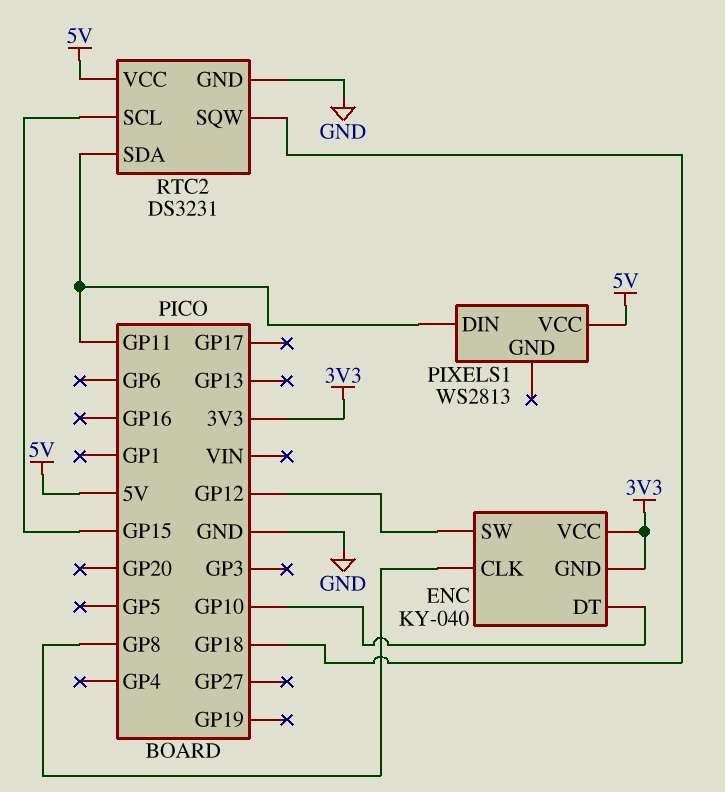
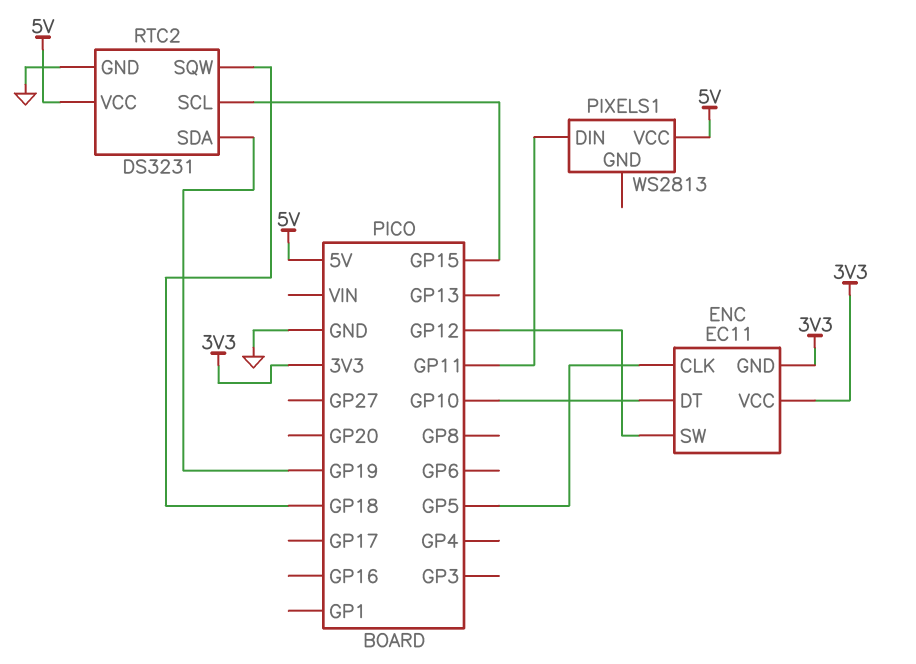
ENC: KY-040 -> EC11
ENC pin CLK: GP8 -> GP5
RTC2 pin SDA: GP11 -> GP19

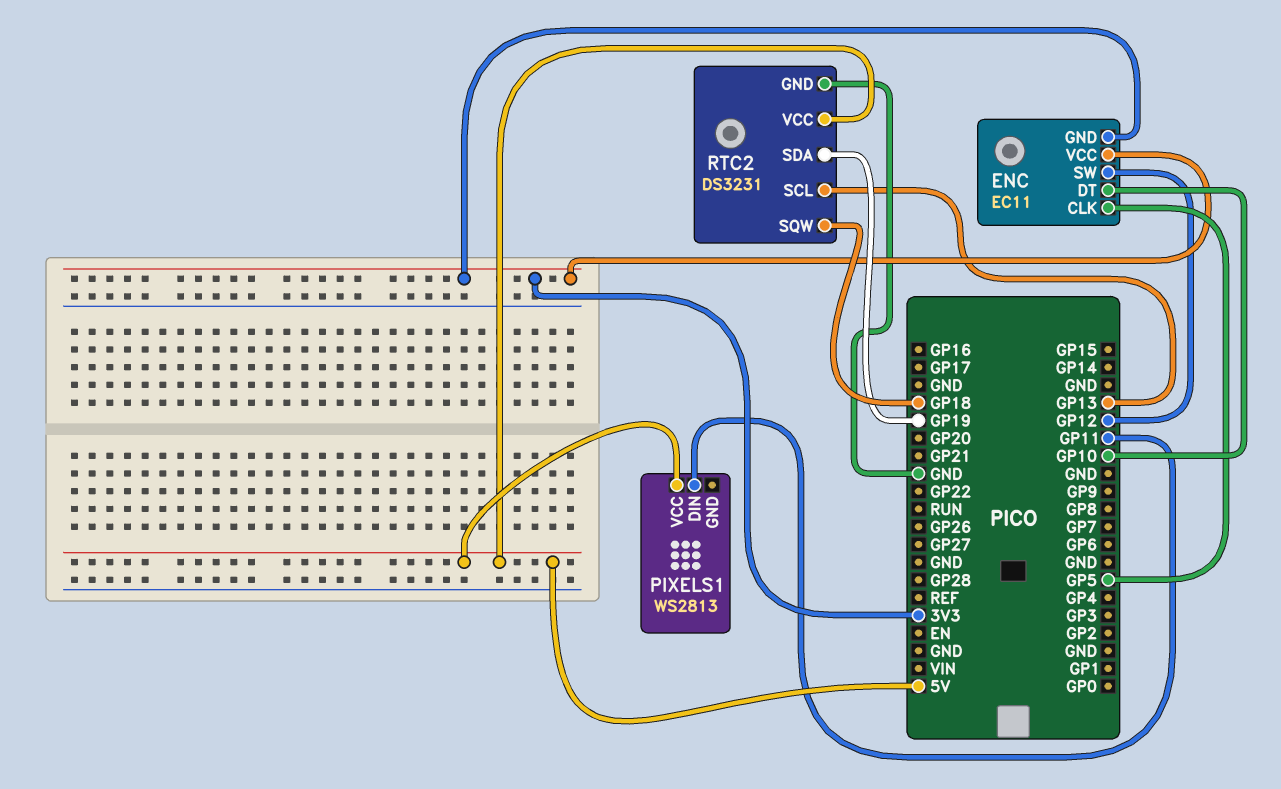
RTC2 pin SCL: GP15 -> GP13

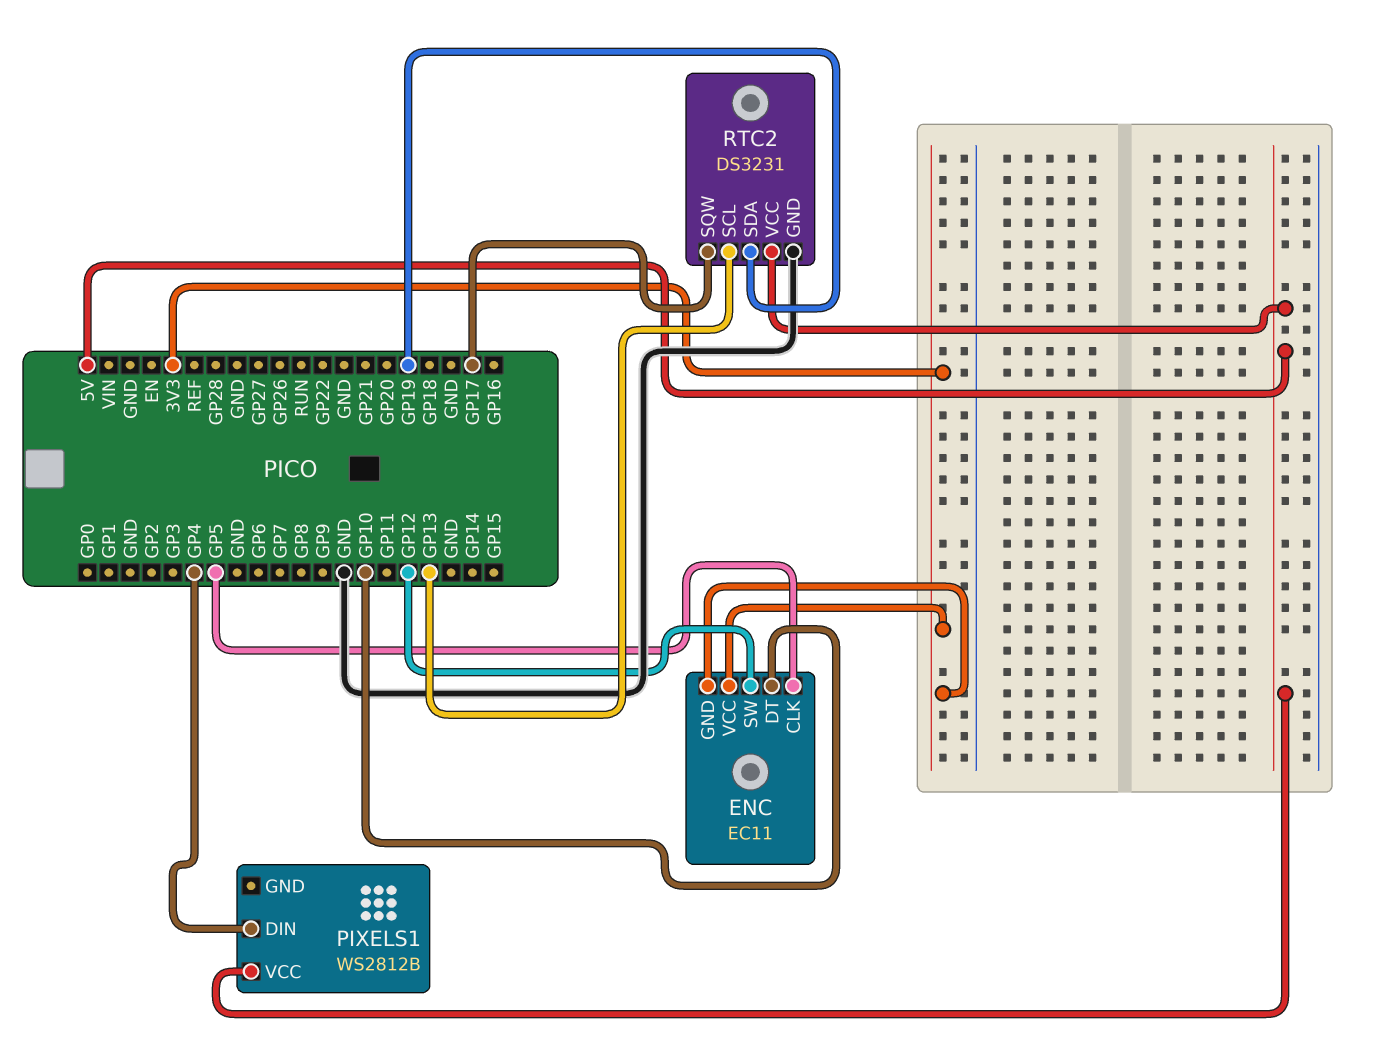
PIXELS1: WS2813 -> WS2812B
PIXELS1 pin DIN: GP11 -> GP4
RTC2 pin SQW: GP18 -> GP17

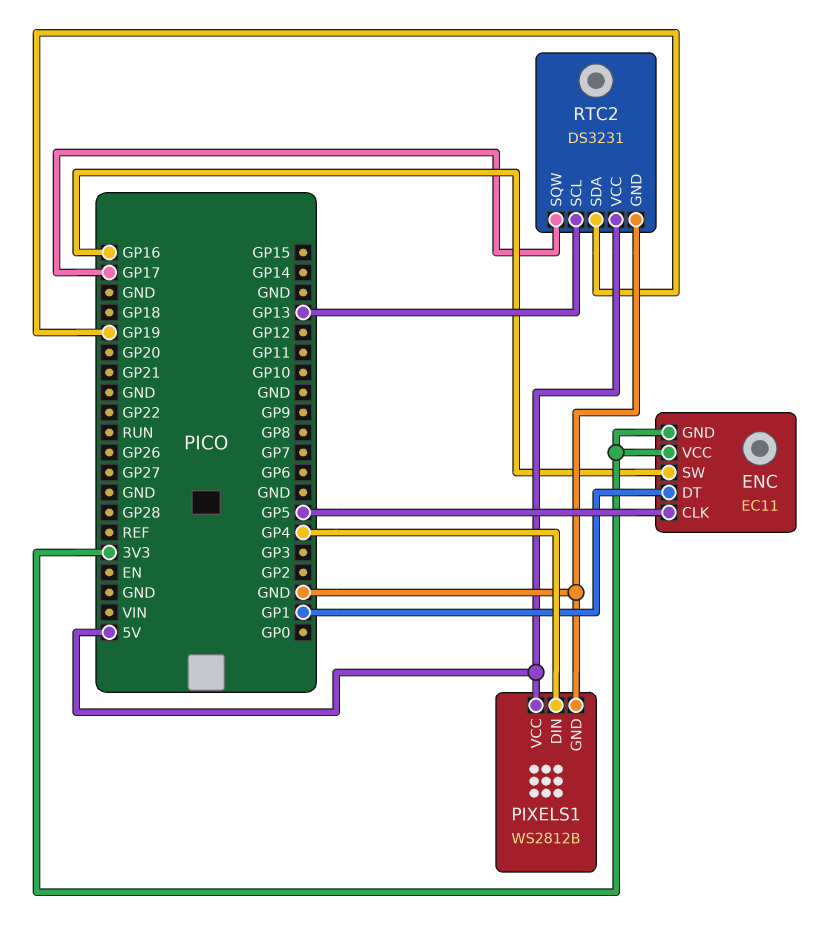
ENC pin DT: GP10 -> GP1
ENC pin SW: GP12 -> GP16
PIXELS1 pin GND: none -> GND

